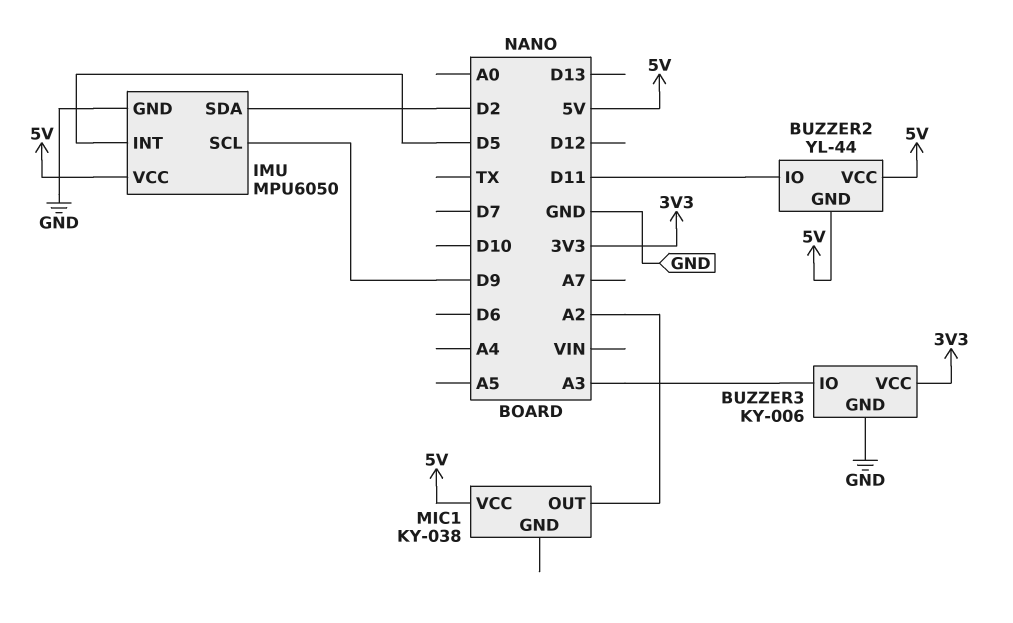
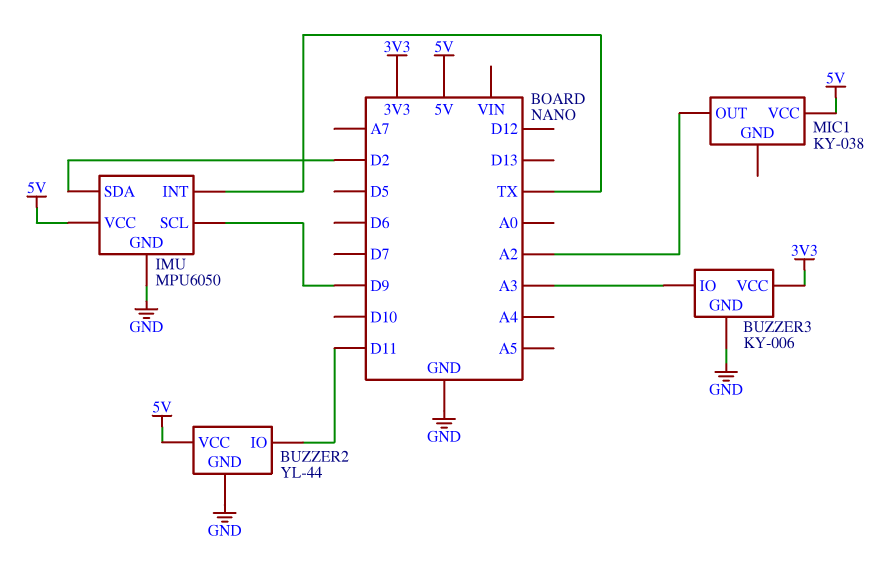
BUZZER2 pin GND: 5V -> GND
IMU pin INT: D5 -> TX

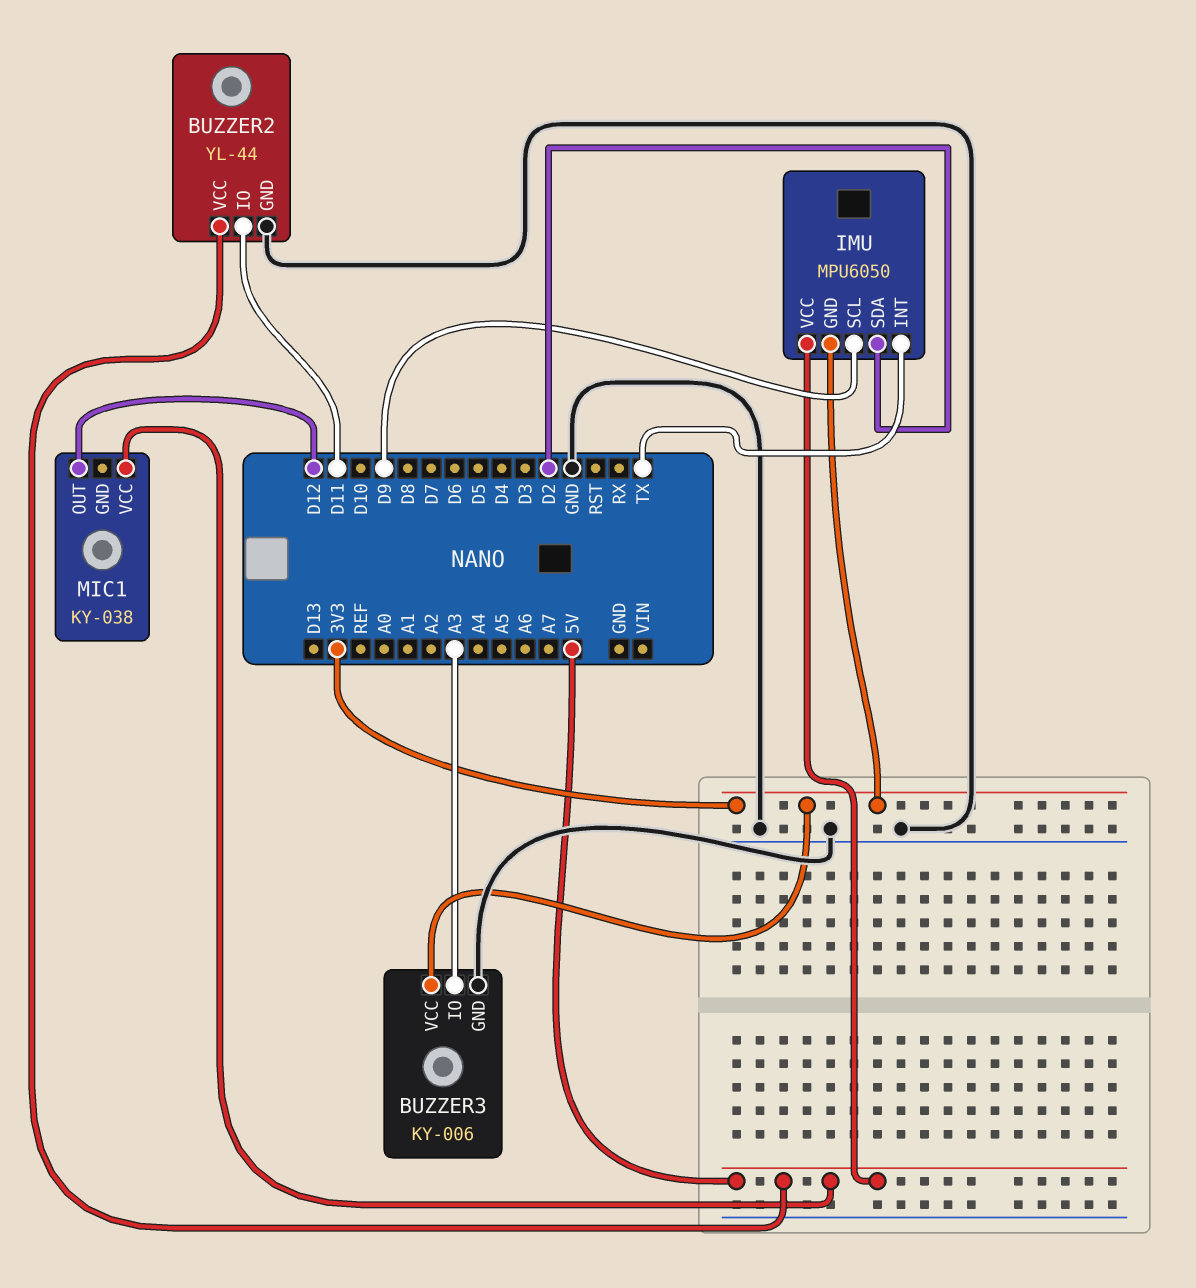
IMU pin GND: GND -> 3V3
MIC1 pin OUT: A2 -> D12

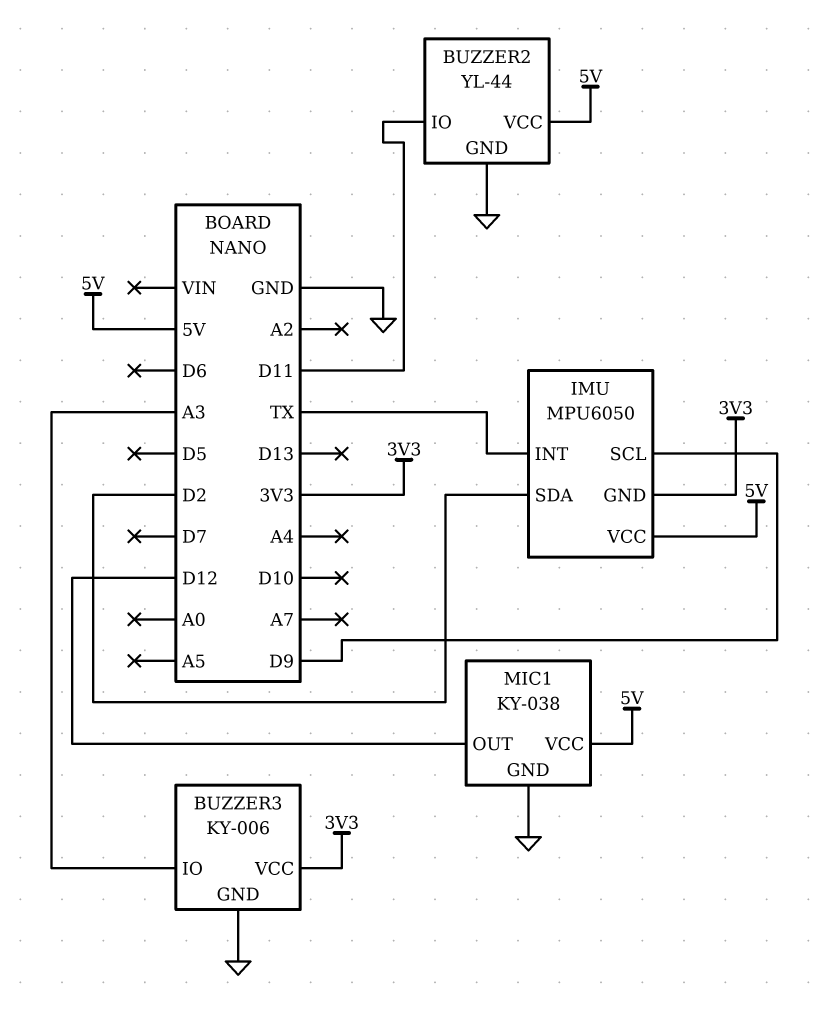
MIC1 pin GND: none -> GND

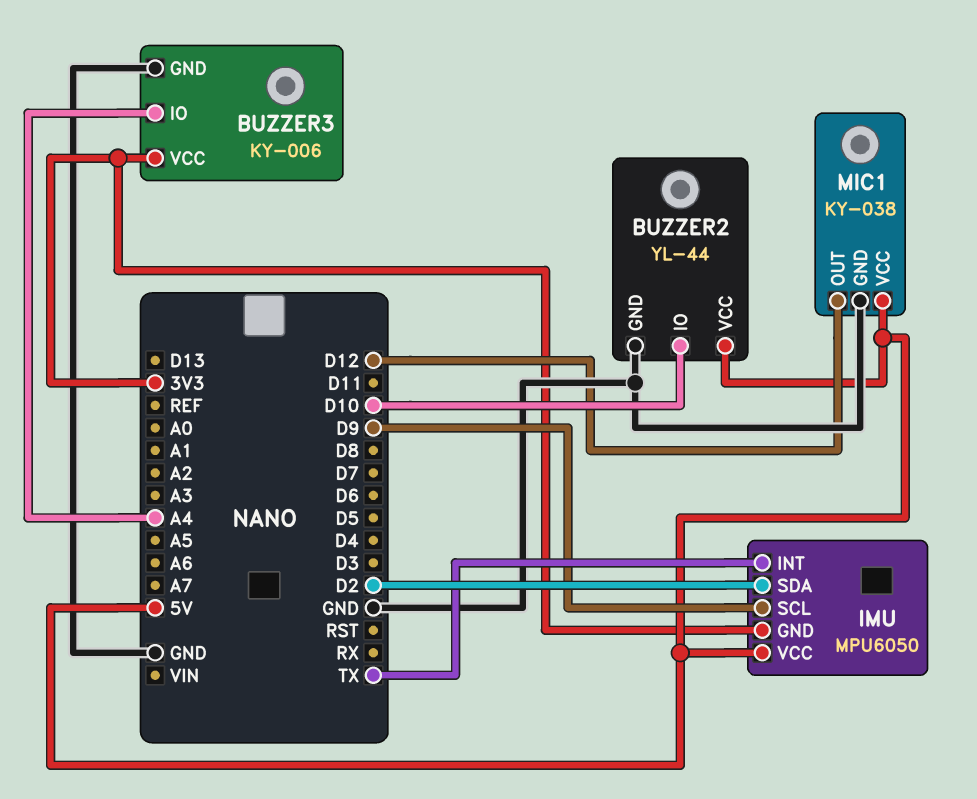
BUZZER2 pin IO: D11 -> D10
BUZZER3 pin IO: A3 -> A4

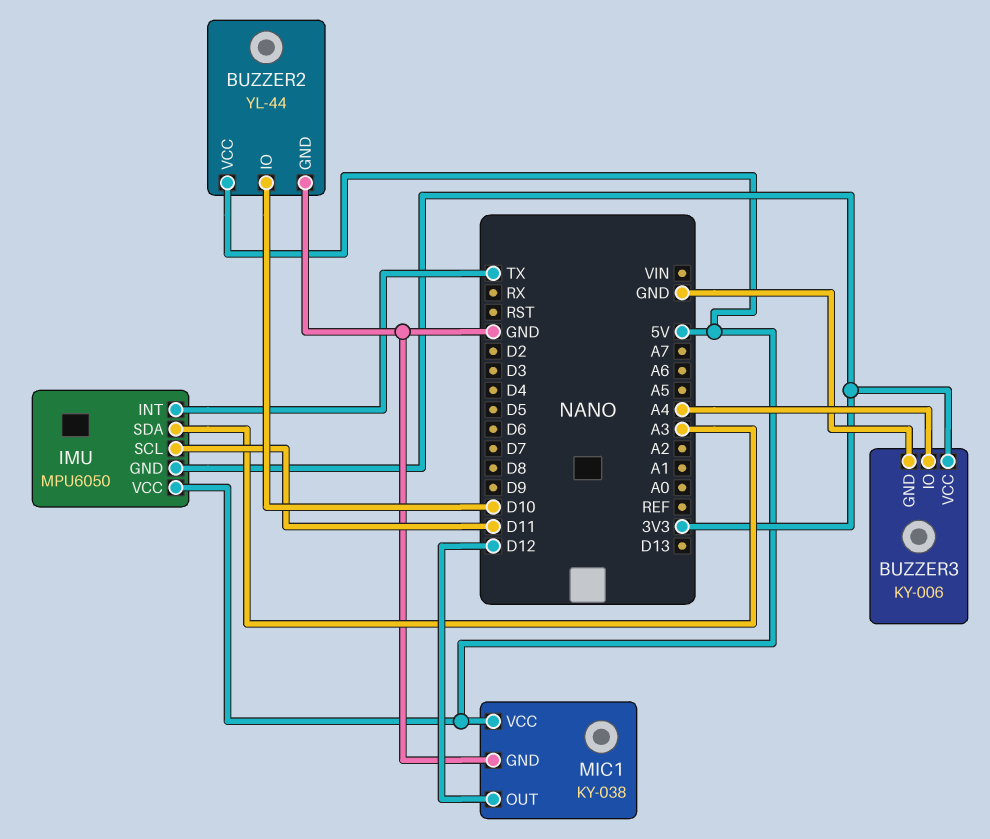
IMU pin SCL: D9 -> D11
IMU pin SDA: D2 -> A3

